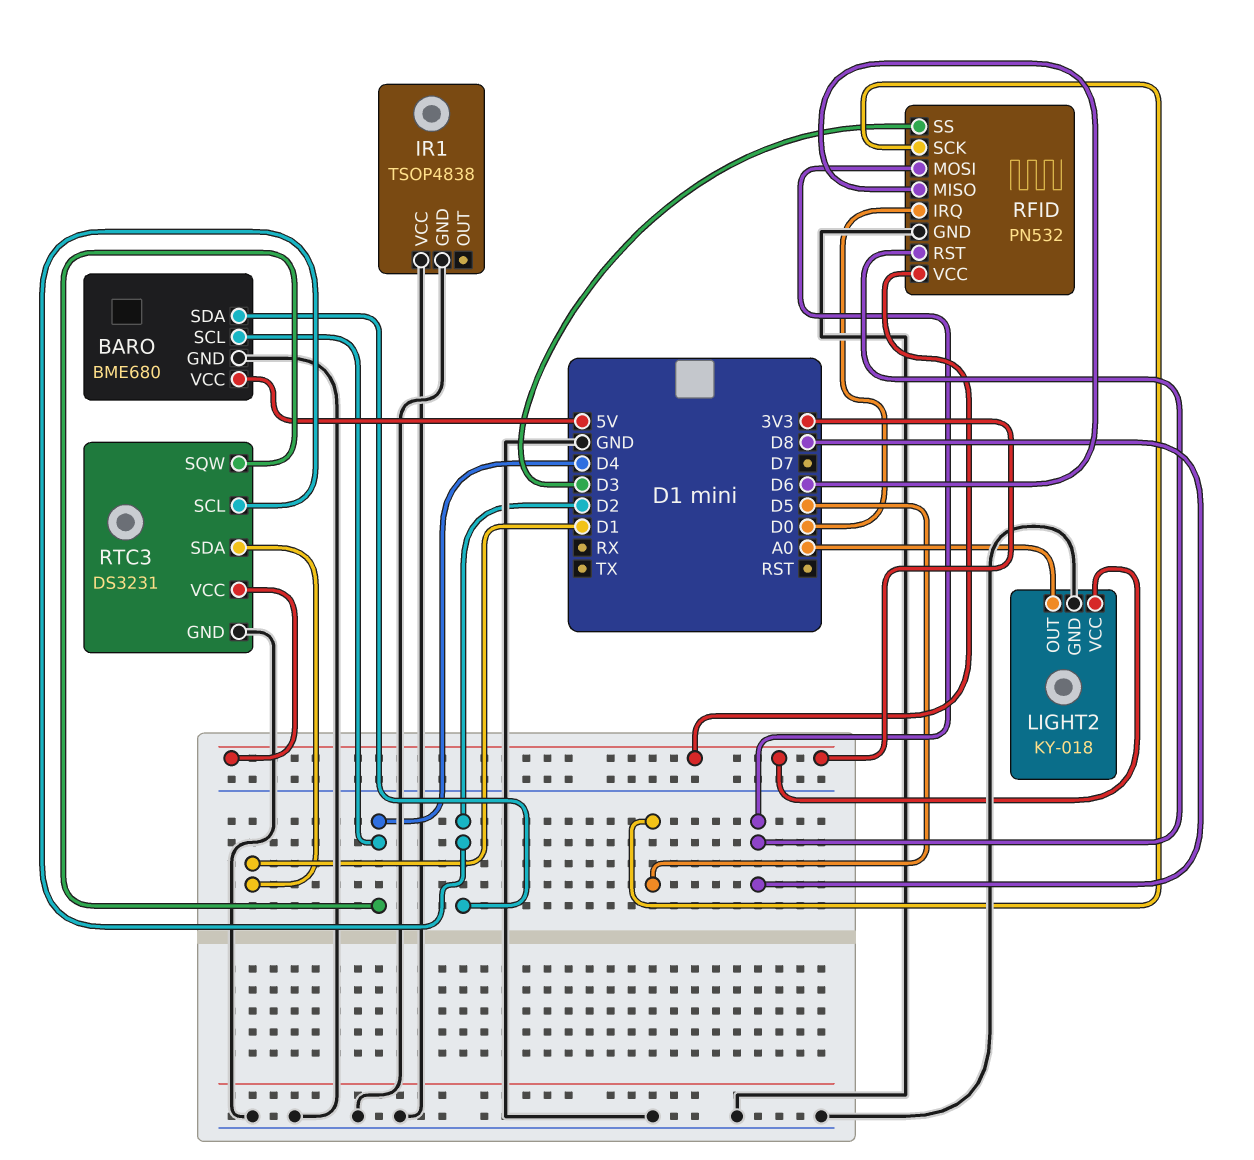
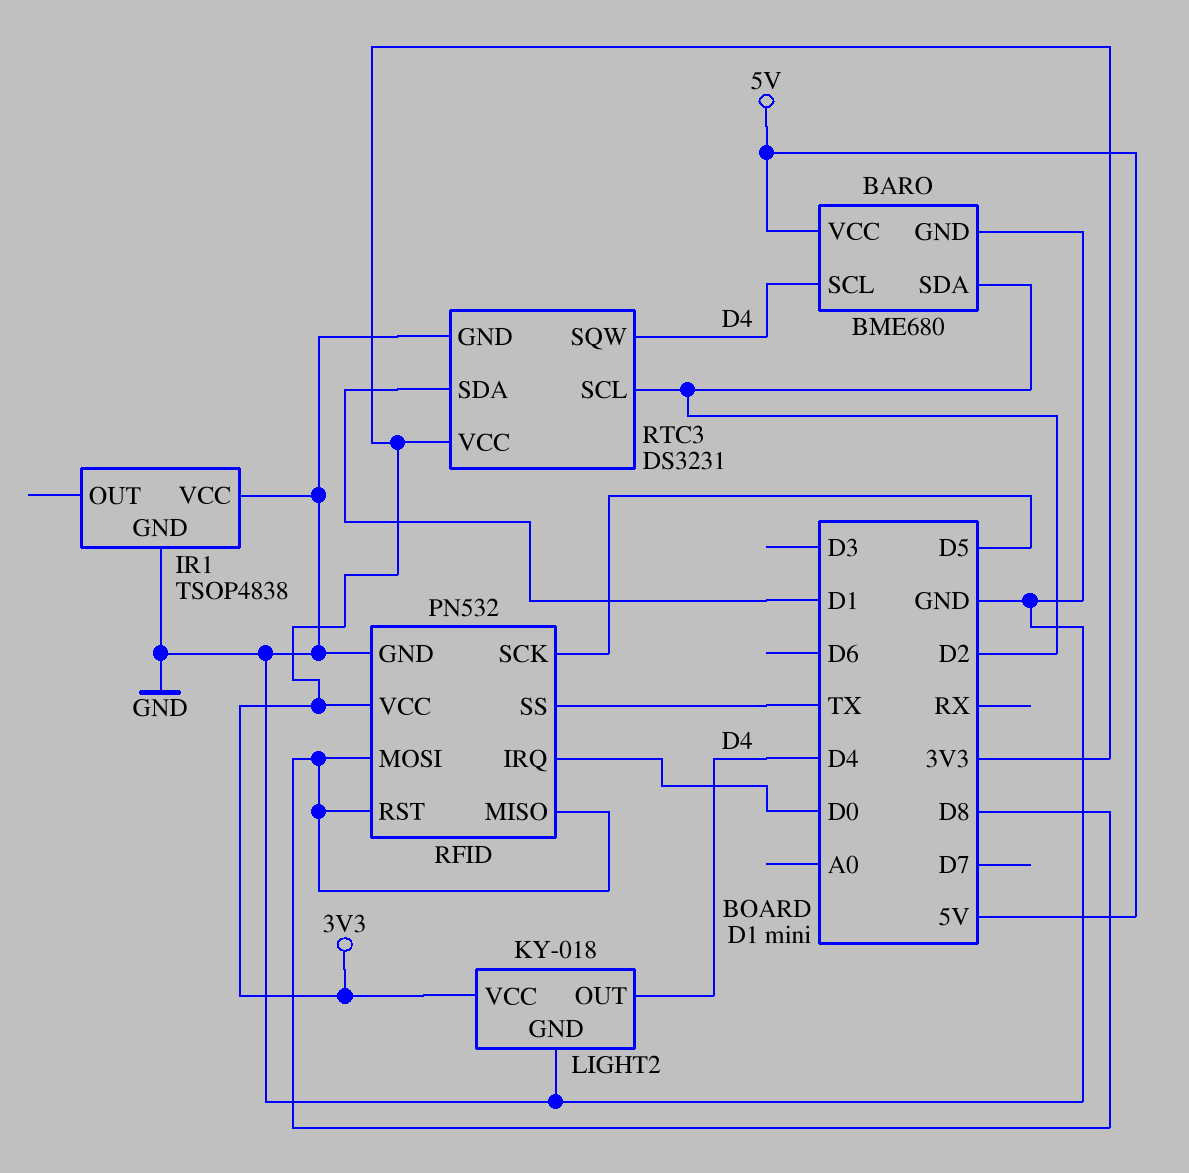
LIGHT2 pin OUT: A0 -> D4
RFID pin MISO: D6 -> D8
RFID pin SS: D3 -> TX

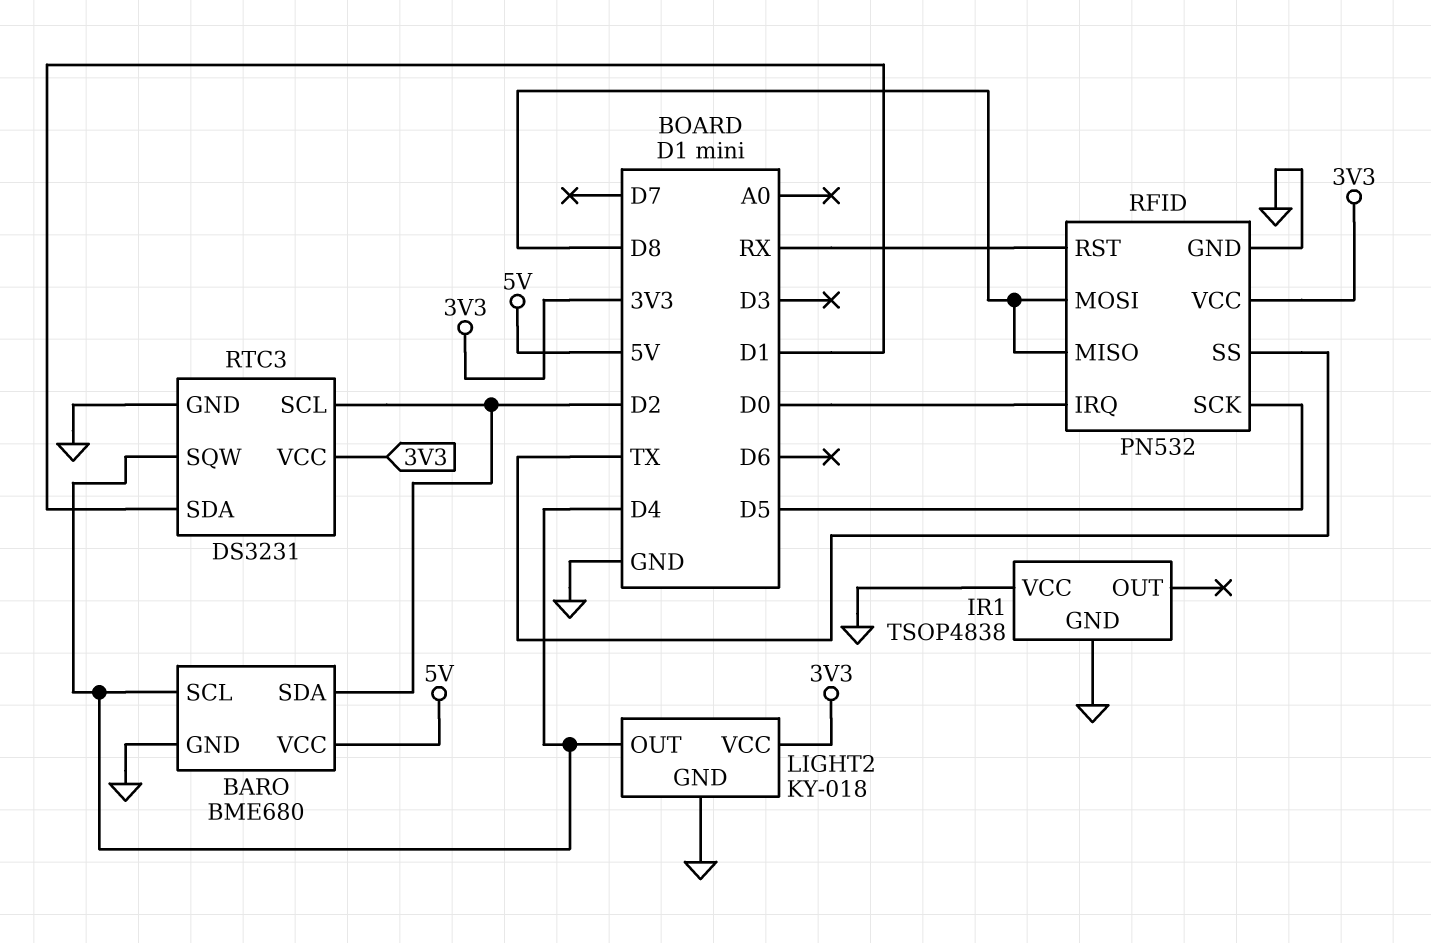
RFID pin RST: D8 -> RX

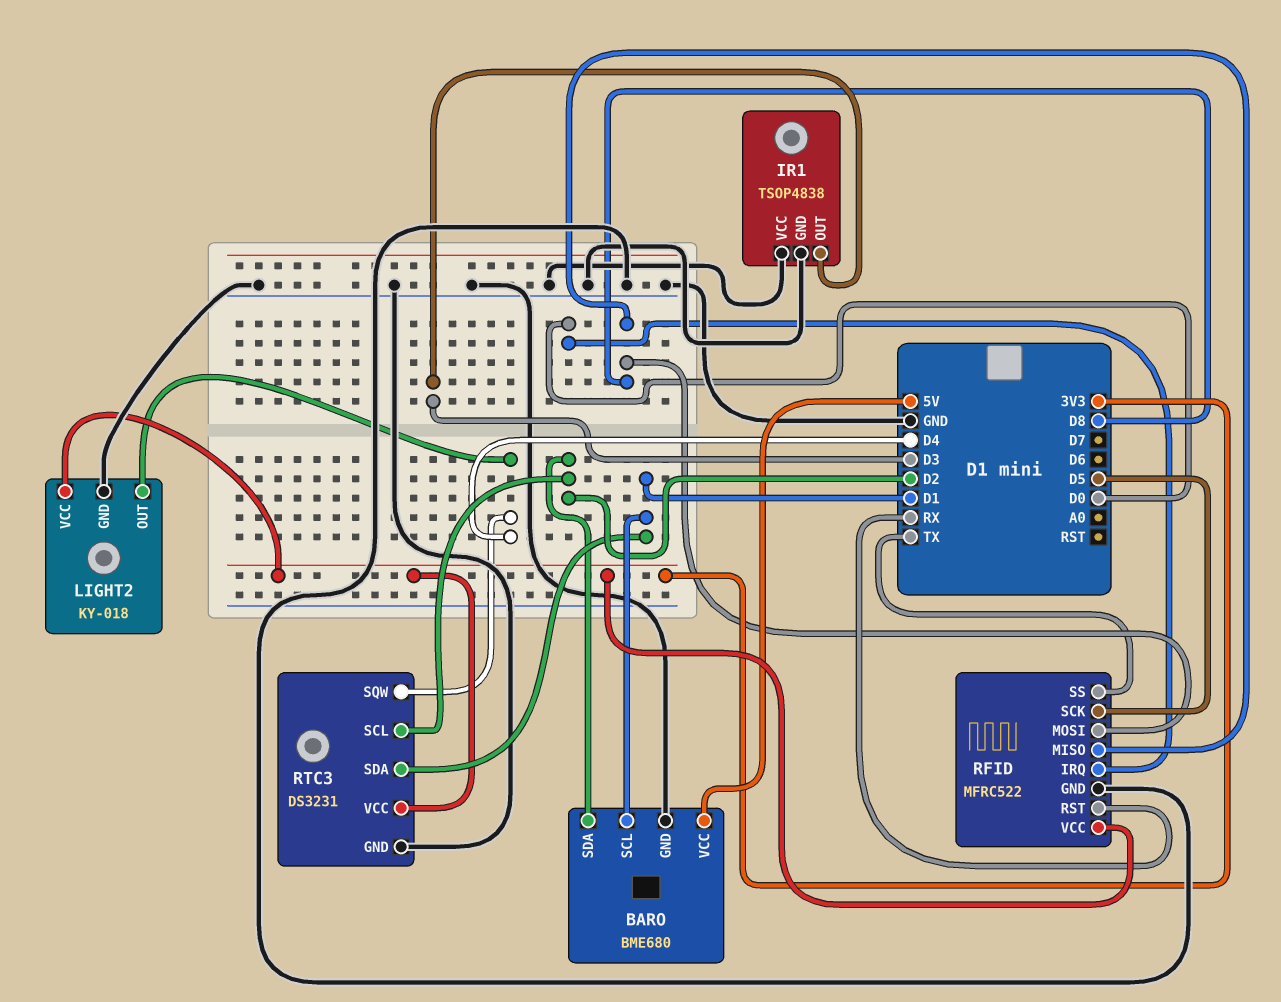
BARO pin SCL: D4 -> D1
IR1 pin OUT: none -> D3
RFID: PN532 -> MFRC522

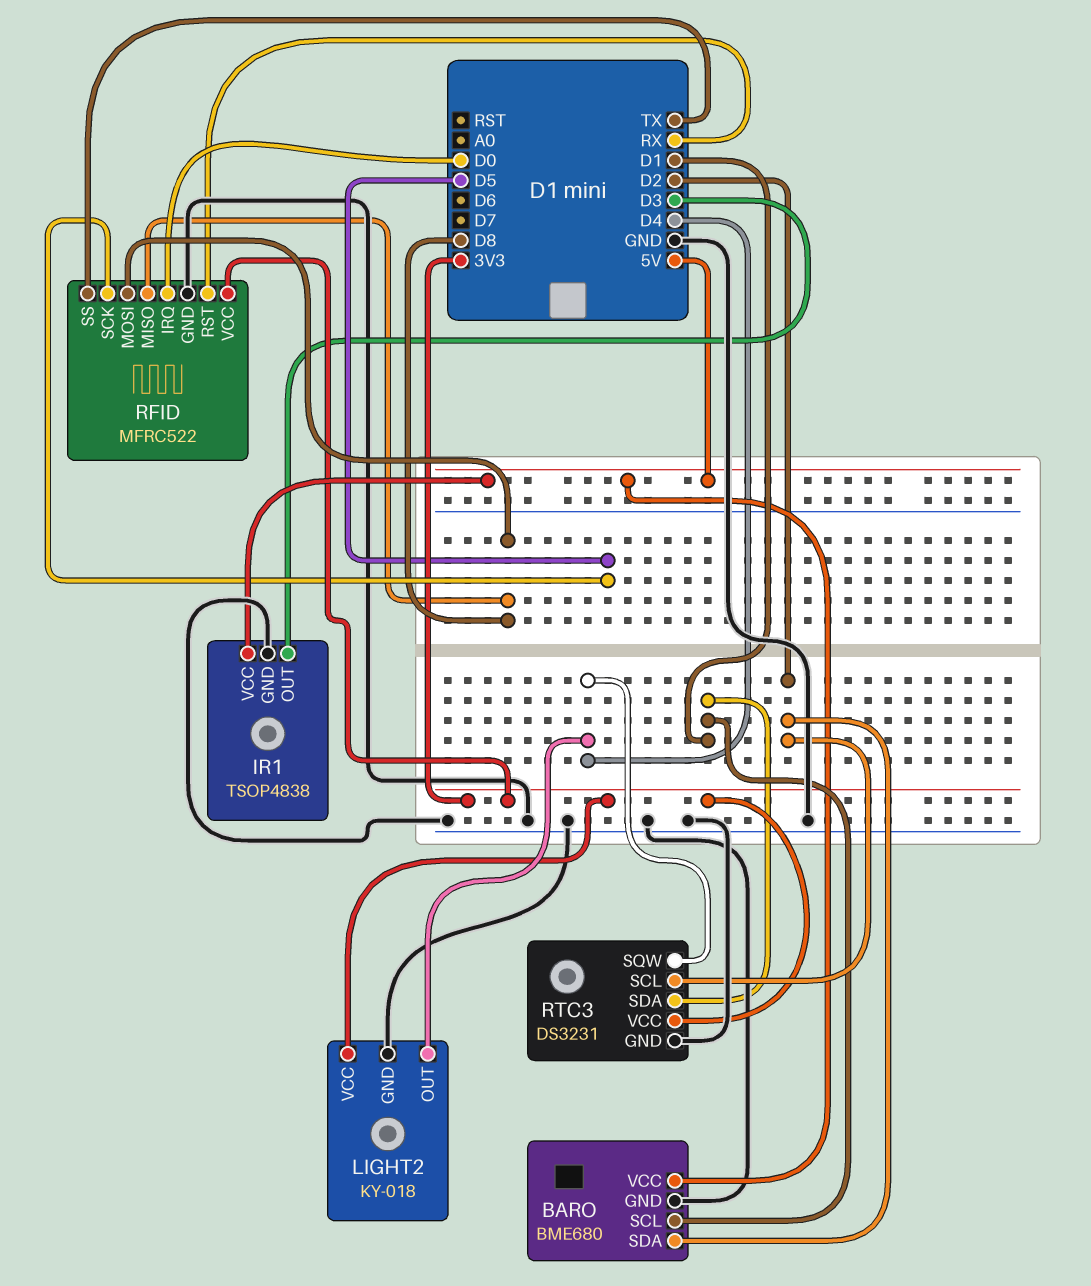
IR1 pin VCC: GND -> 5V

